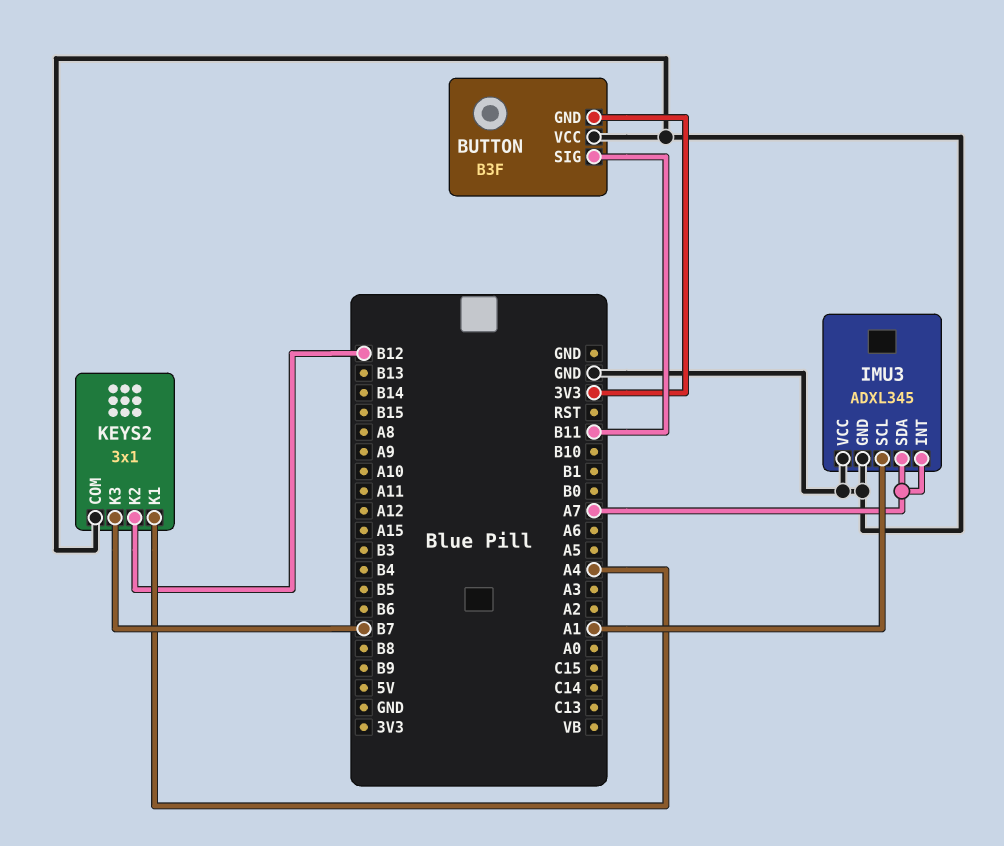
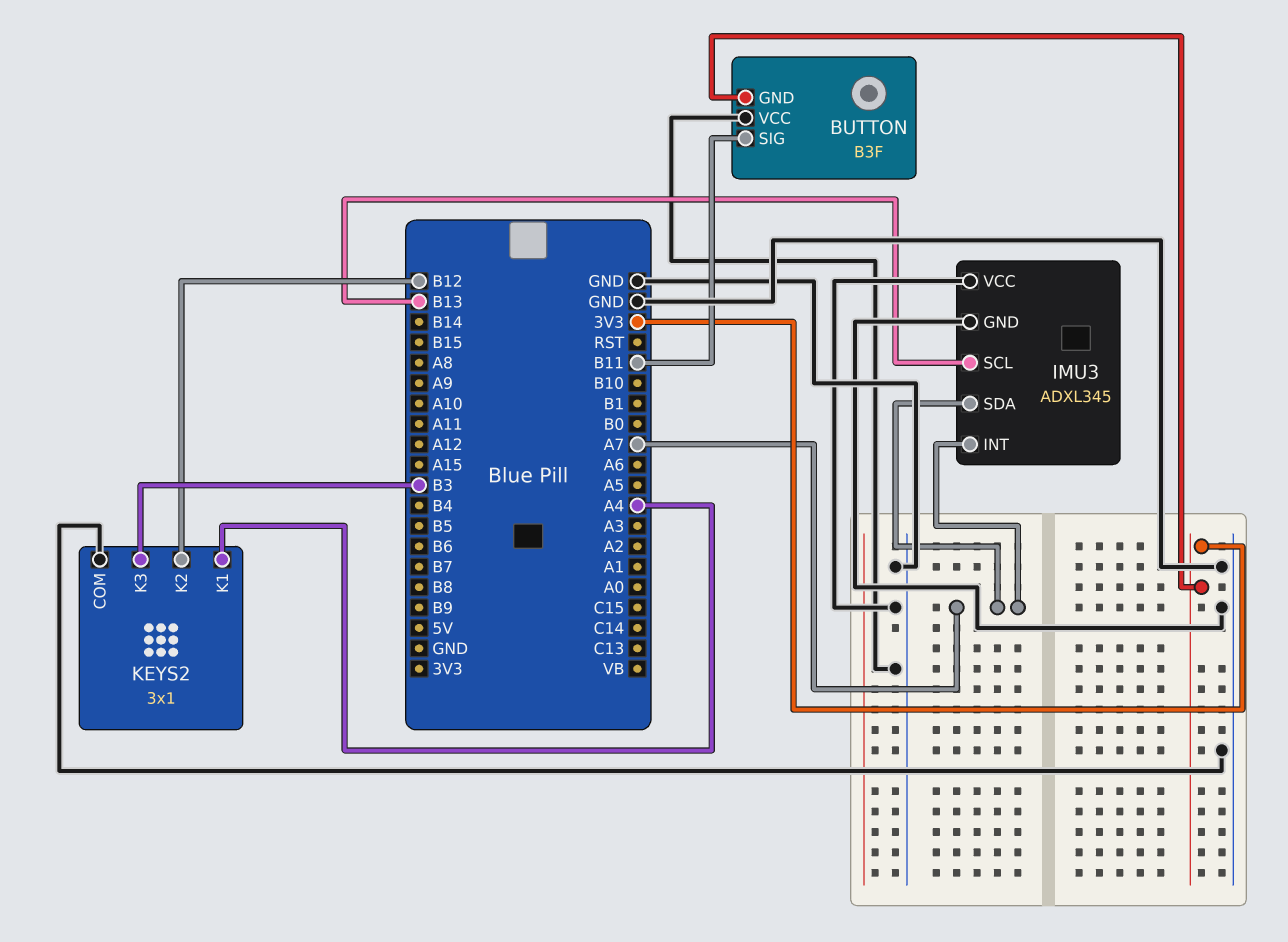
IMU3 pin SCL: A1 -> B13
KEYS2 pin K3: B7 -> B3

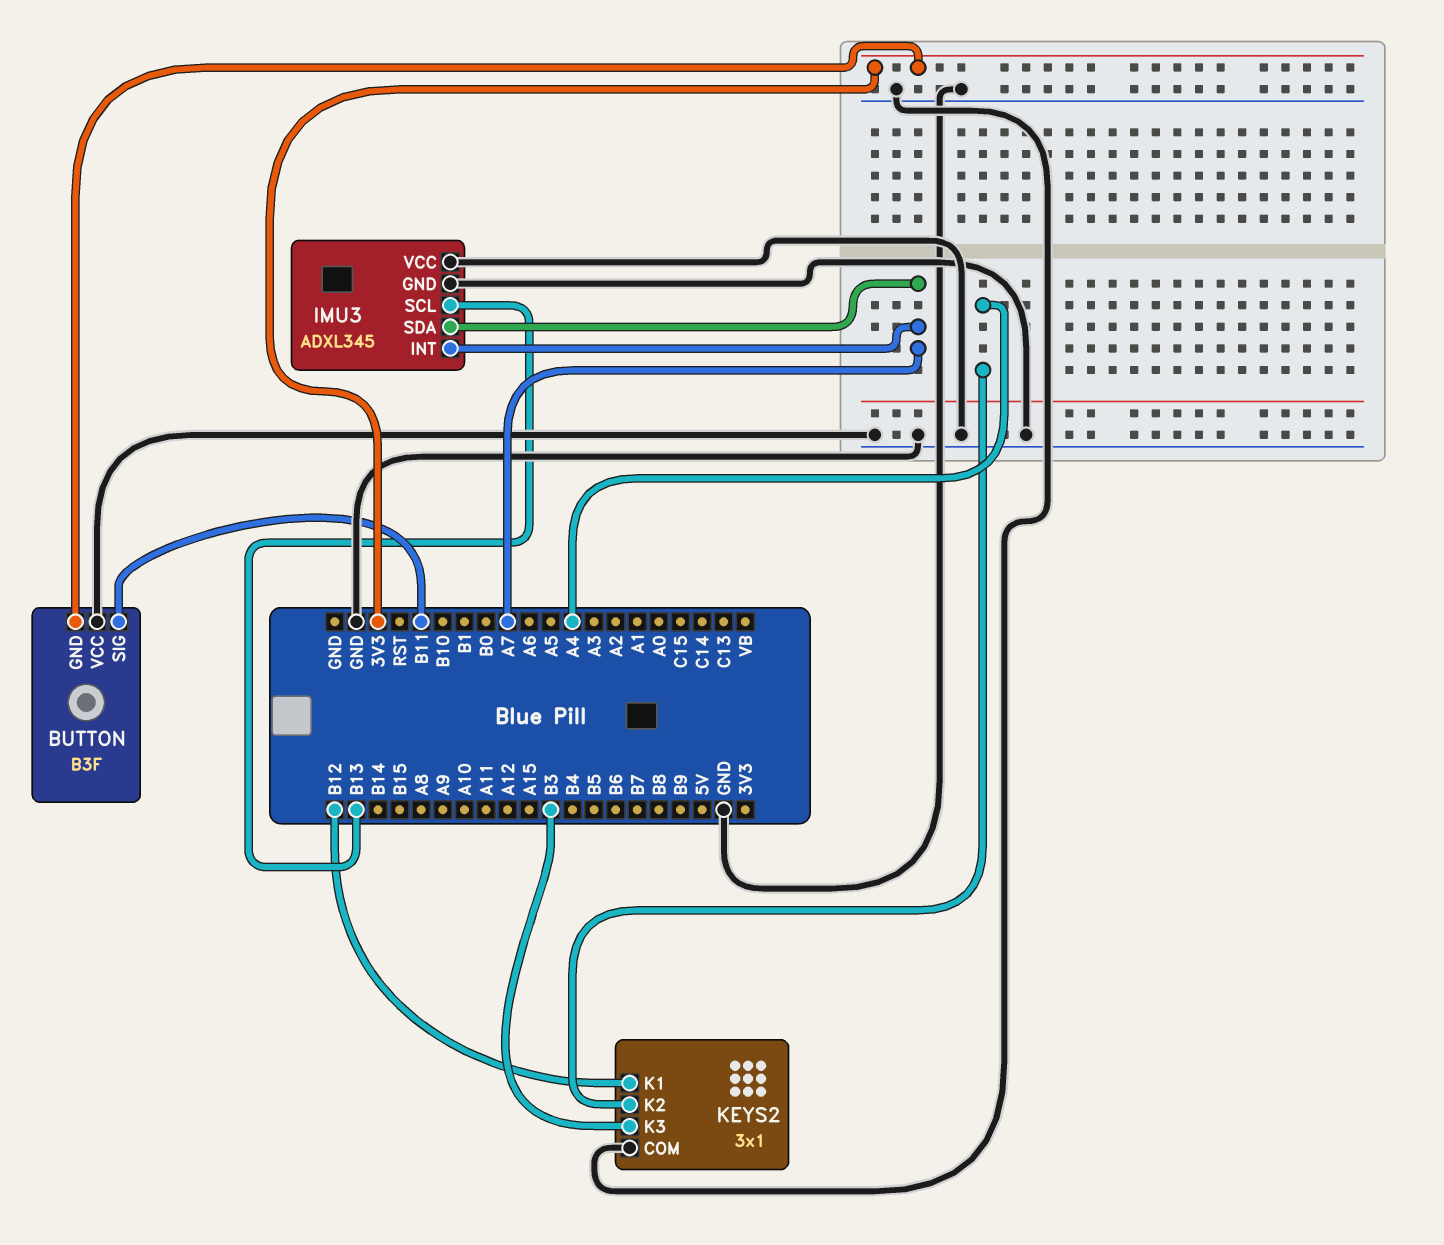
KEYS2 pin K1: A4 -> B12
KEYS2 pin K2: B12 -> A4

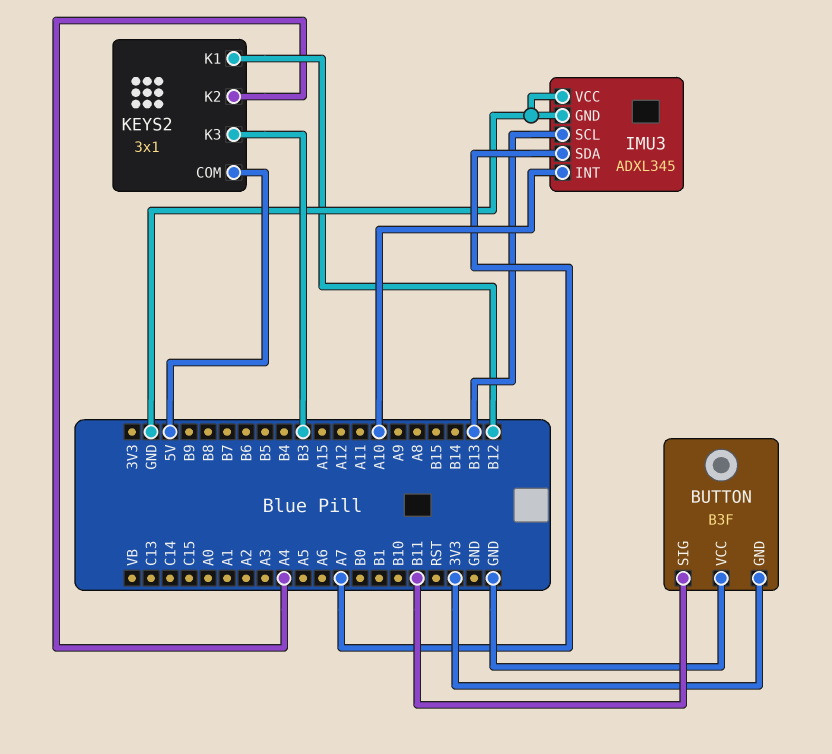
IMU3 pin INT: A7 -> A10
KEYS2 pin COM: GND -> 5V

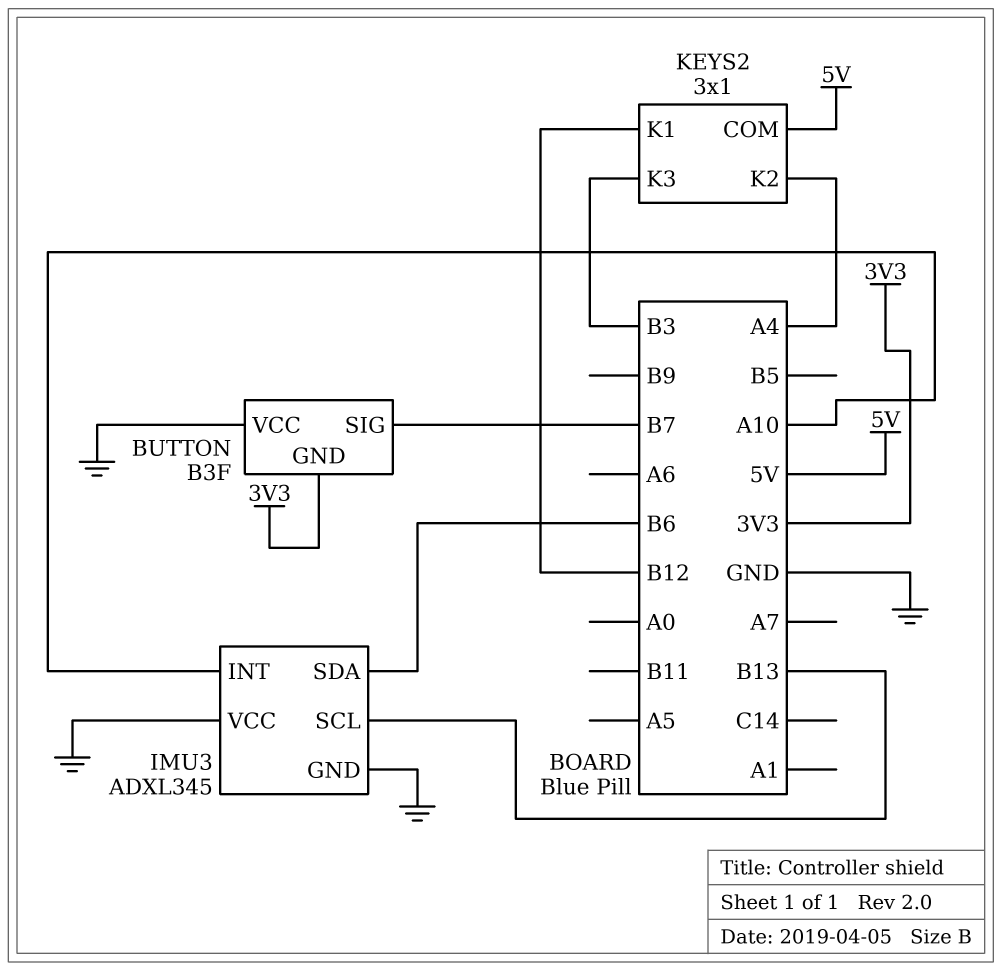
BUTTON pin SIG: B11 -> B7
IMU3 pin SDA: A7 -> B6

